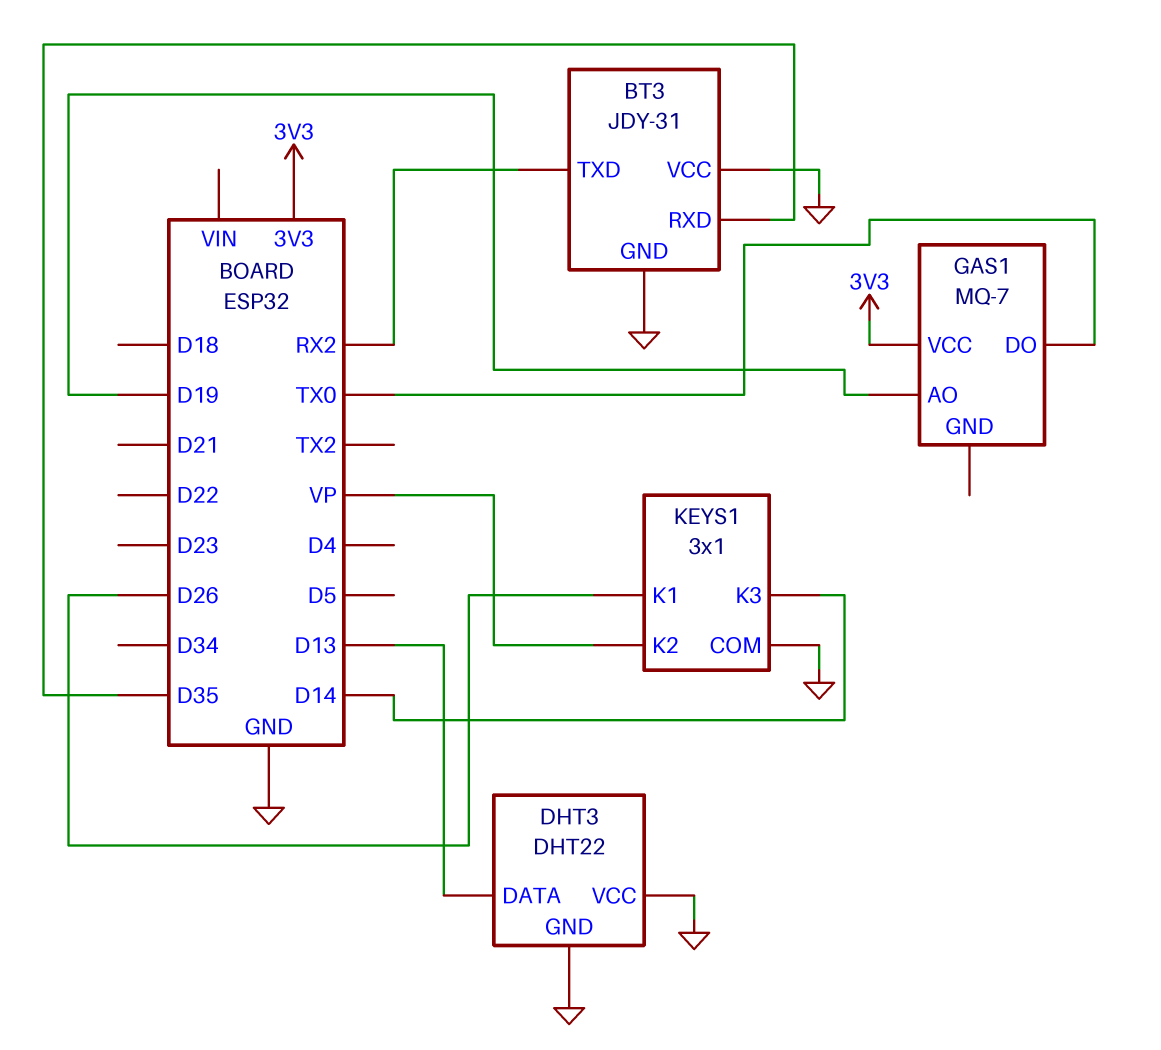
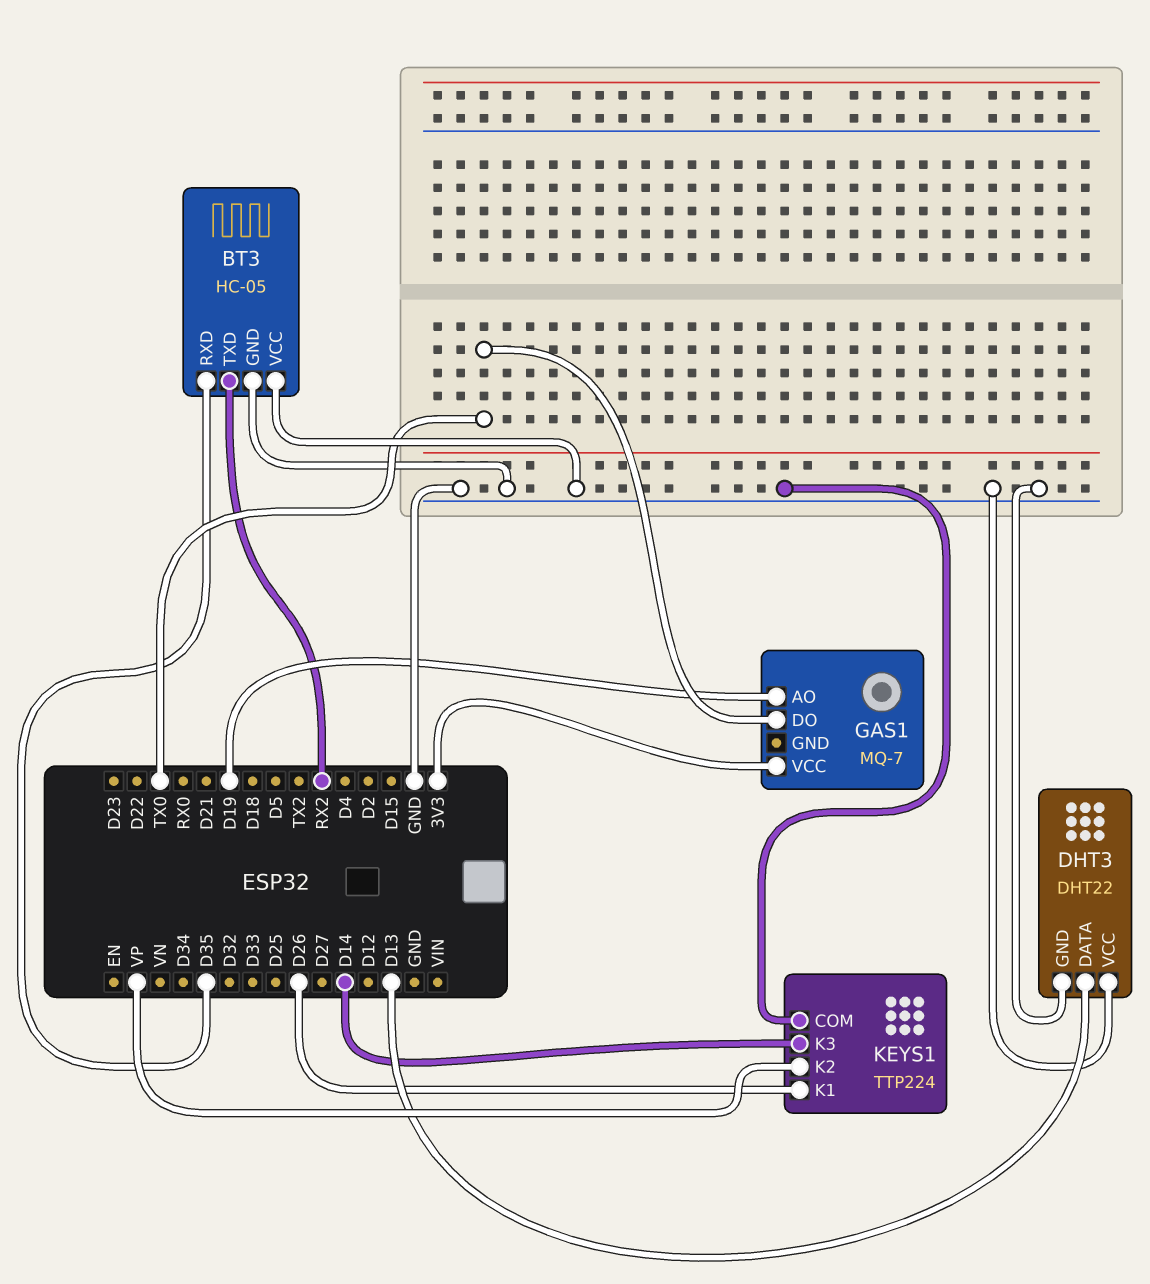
BT3: JDY-31 -> HC-05
KEYS1: 3x1 -> TTP224

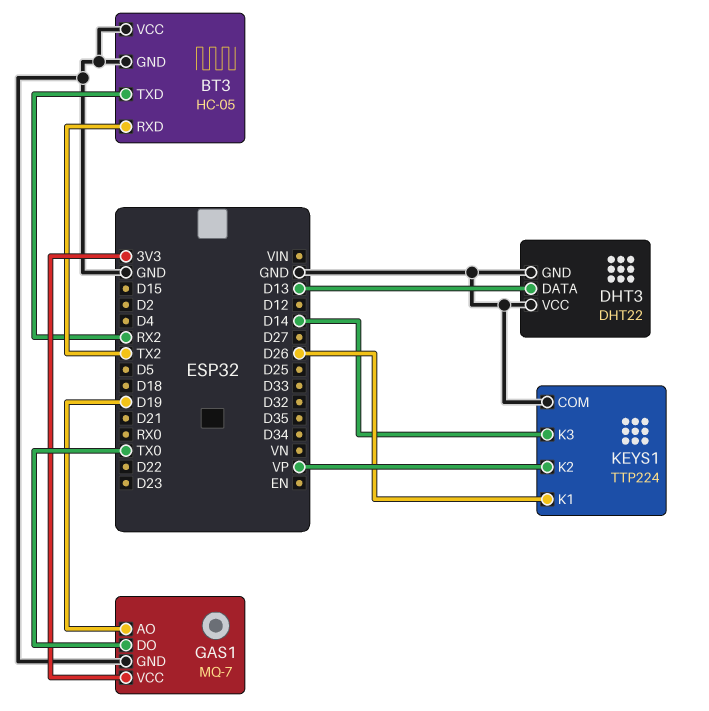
BT3 pin RXD: D35 -> TX2
GAS1 pin GND: none -> GND

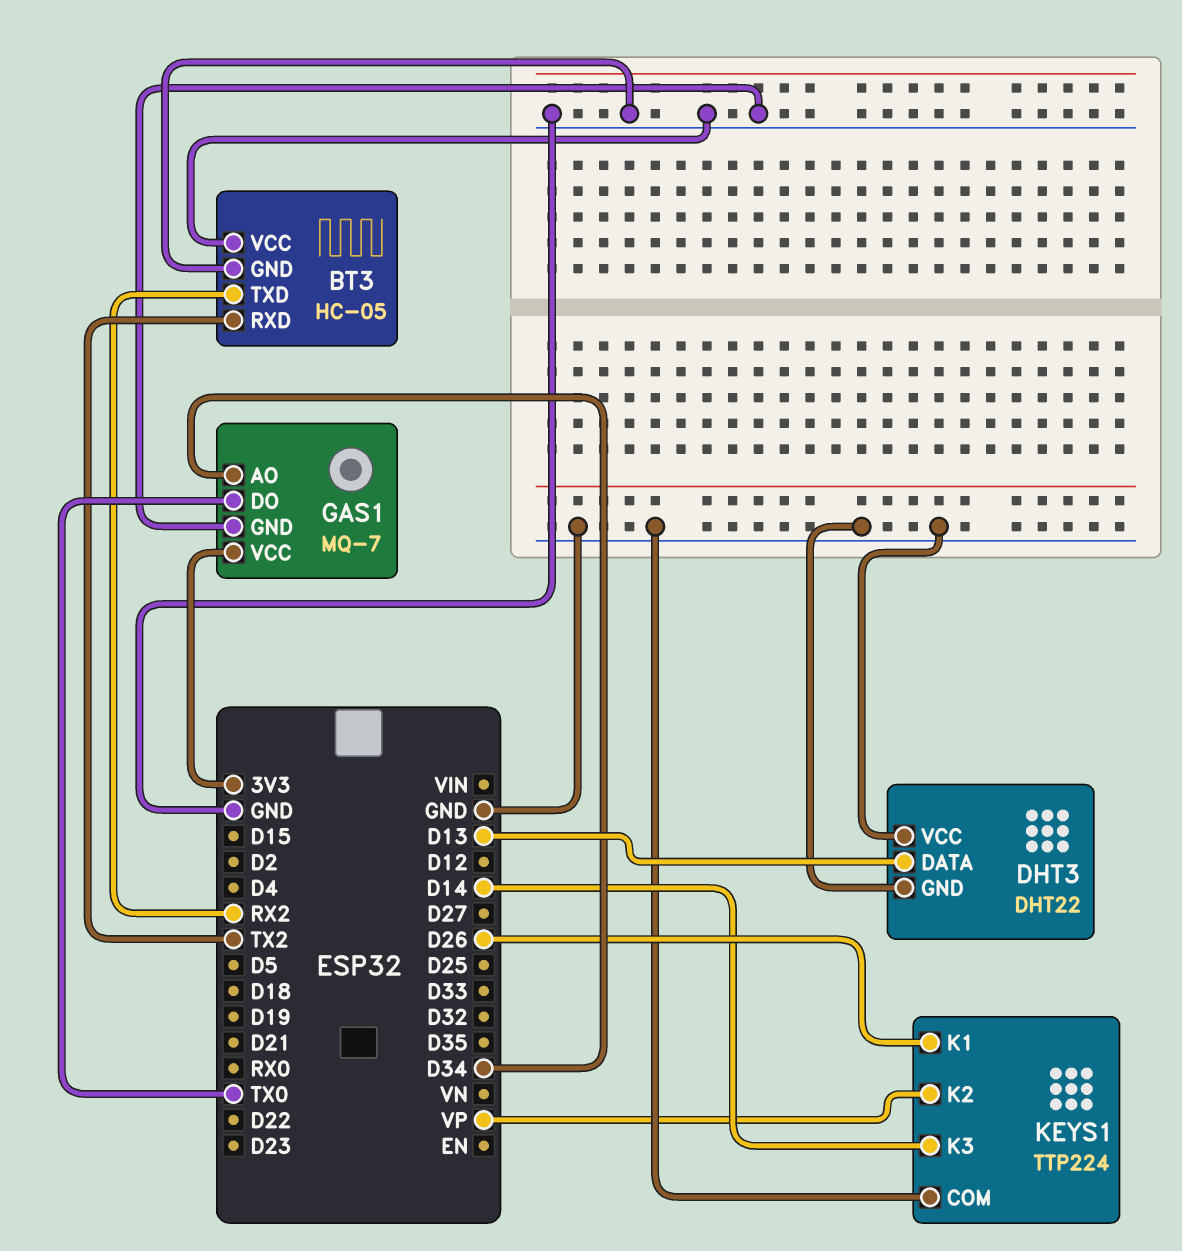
GAS1 pin AO: D19 -> D34

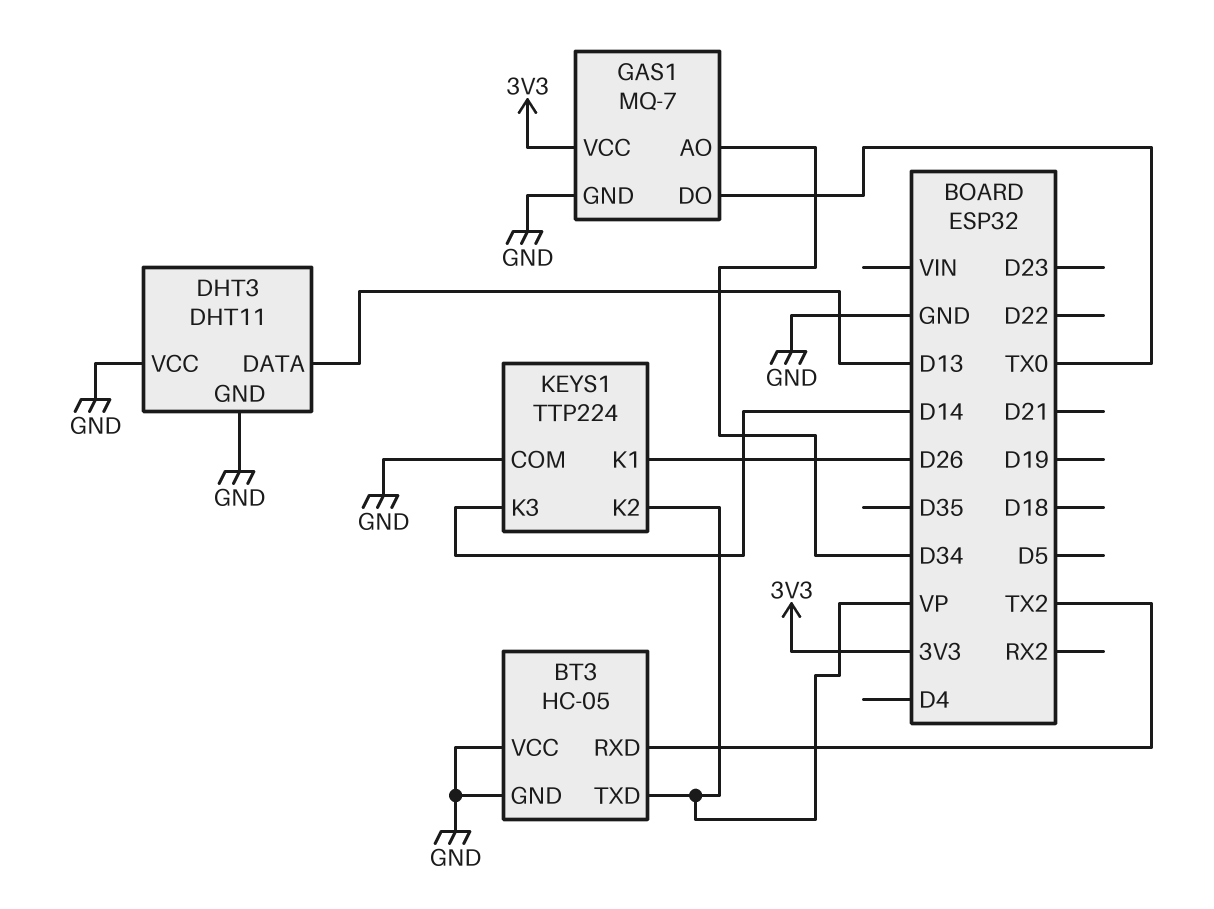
BT3 pin TXD: RX2 -> VP
DHT3: DHT22 -> DHT11

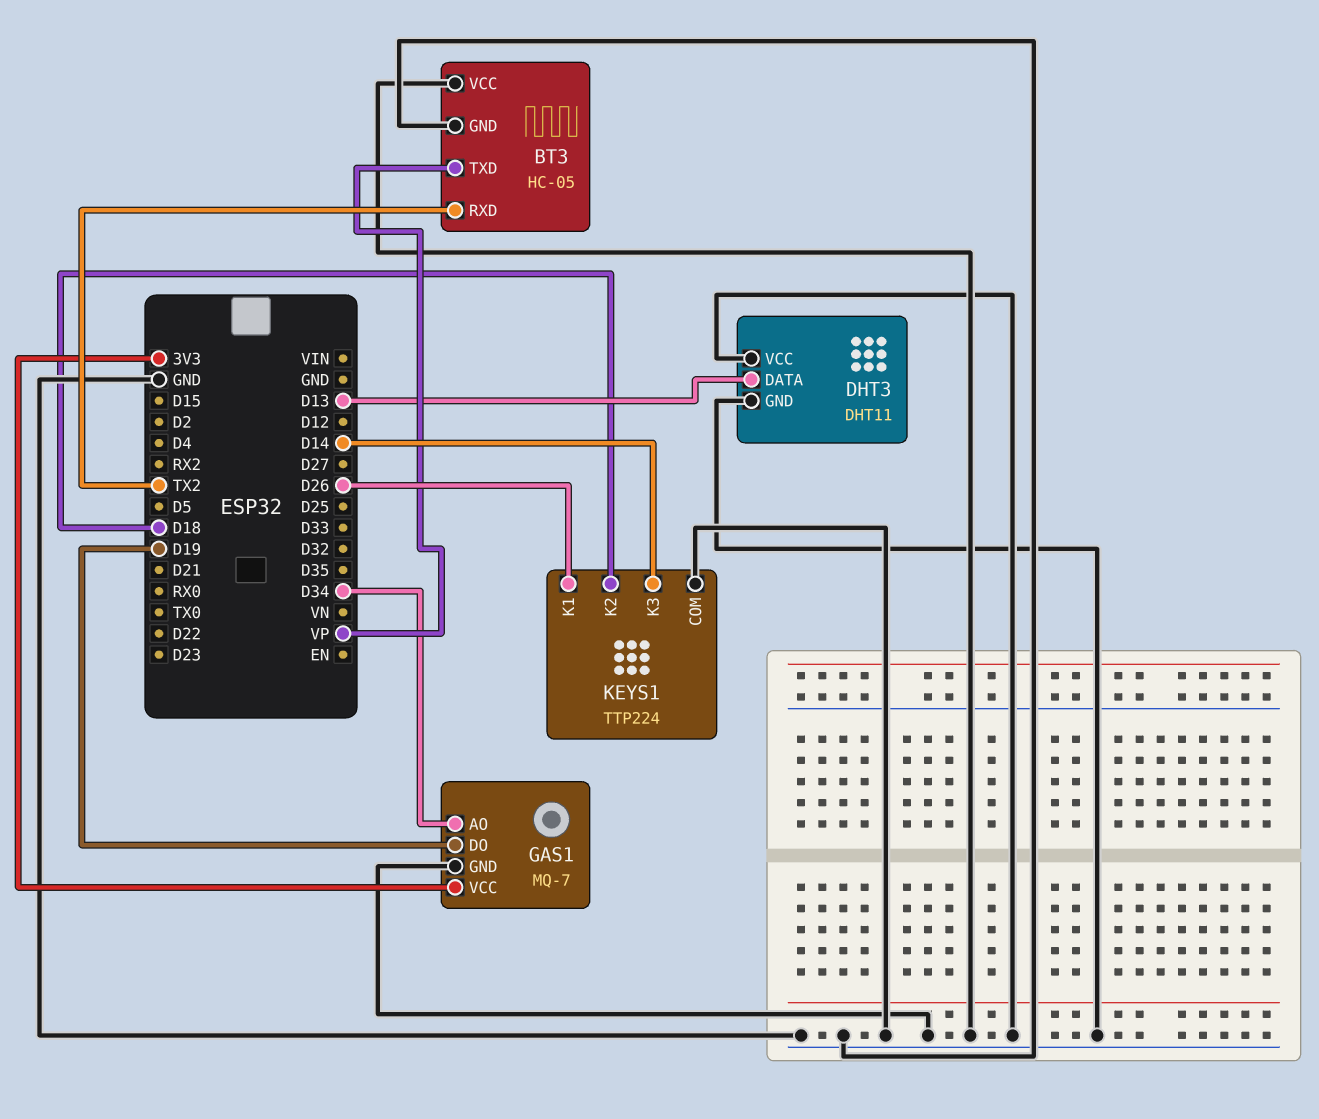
GAS1 pin DO: TX0 -> D19
KEYS1 pin K2: VP -> D18

